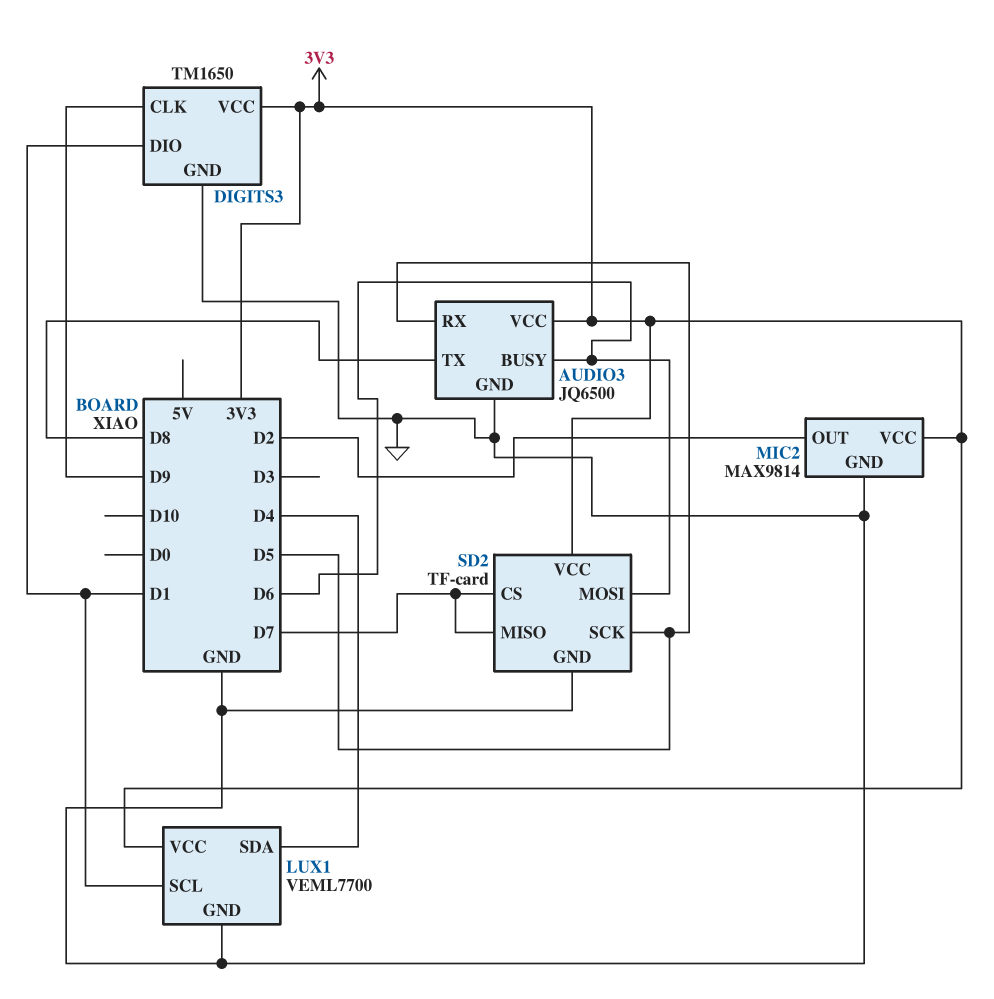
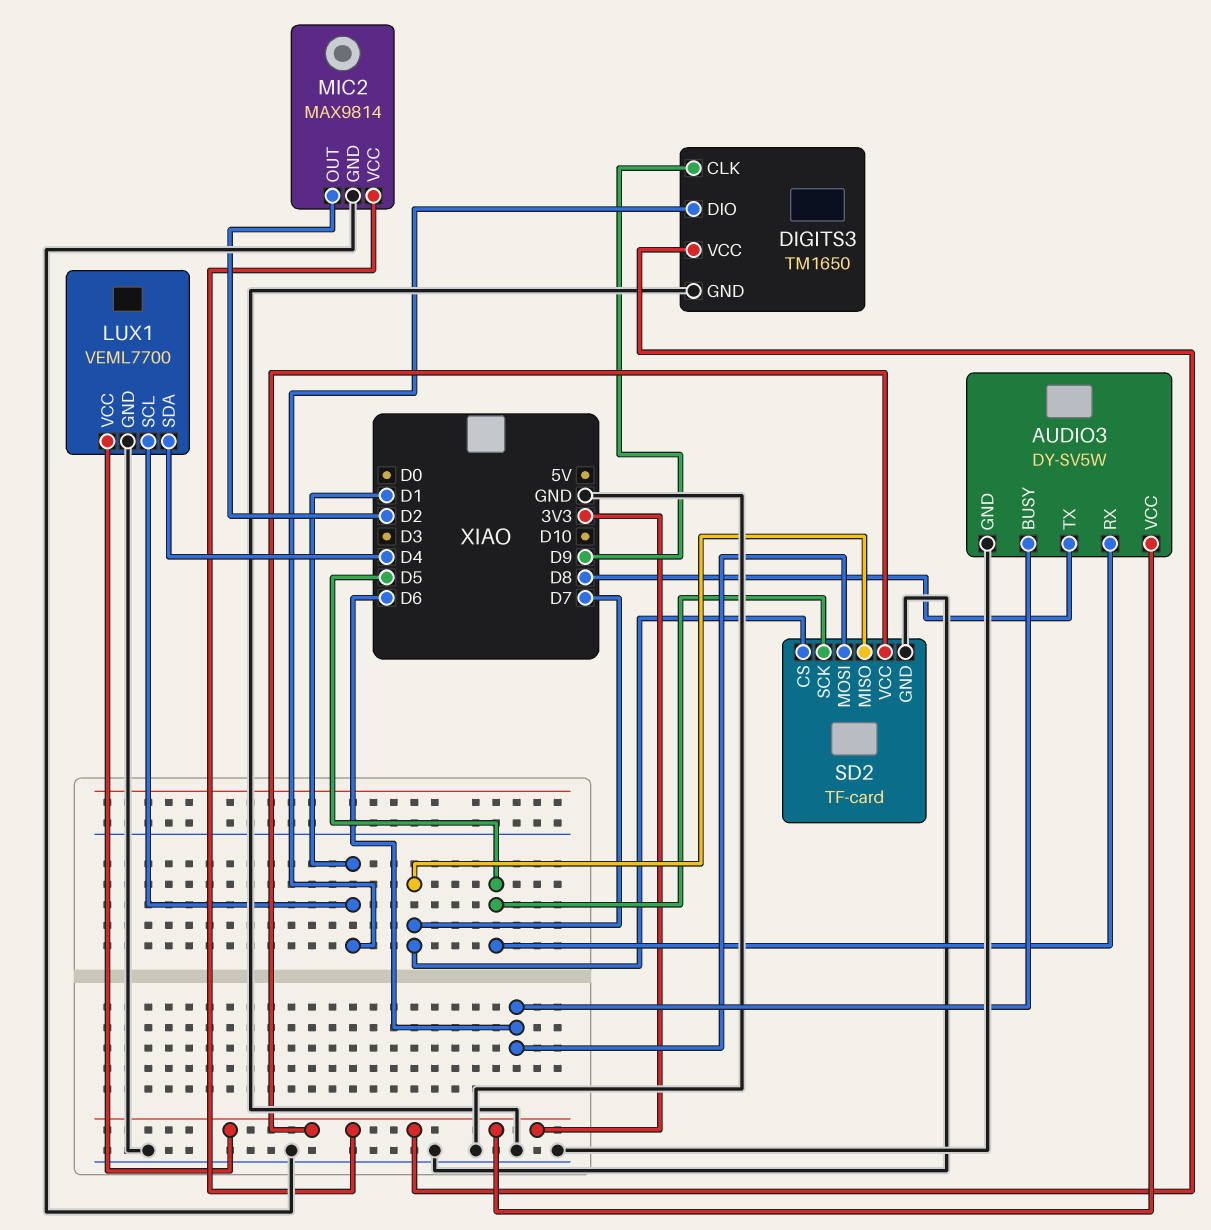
AUDIO3: JQ6500 -> DY-SV5W

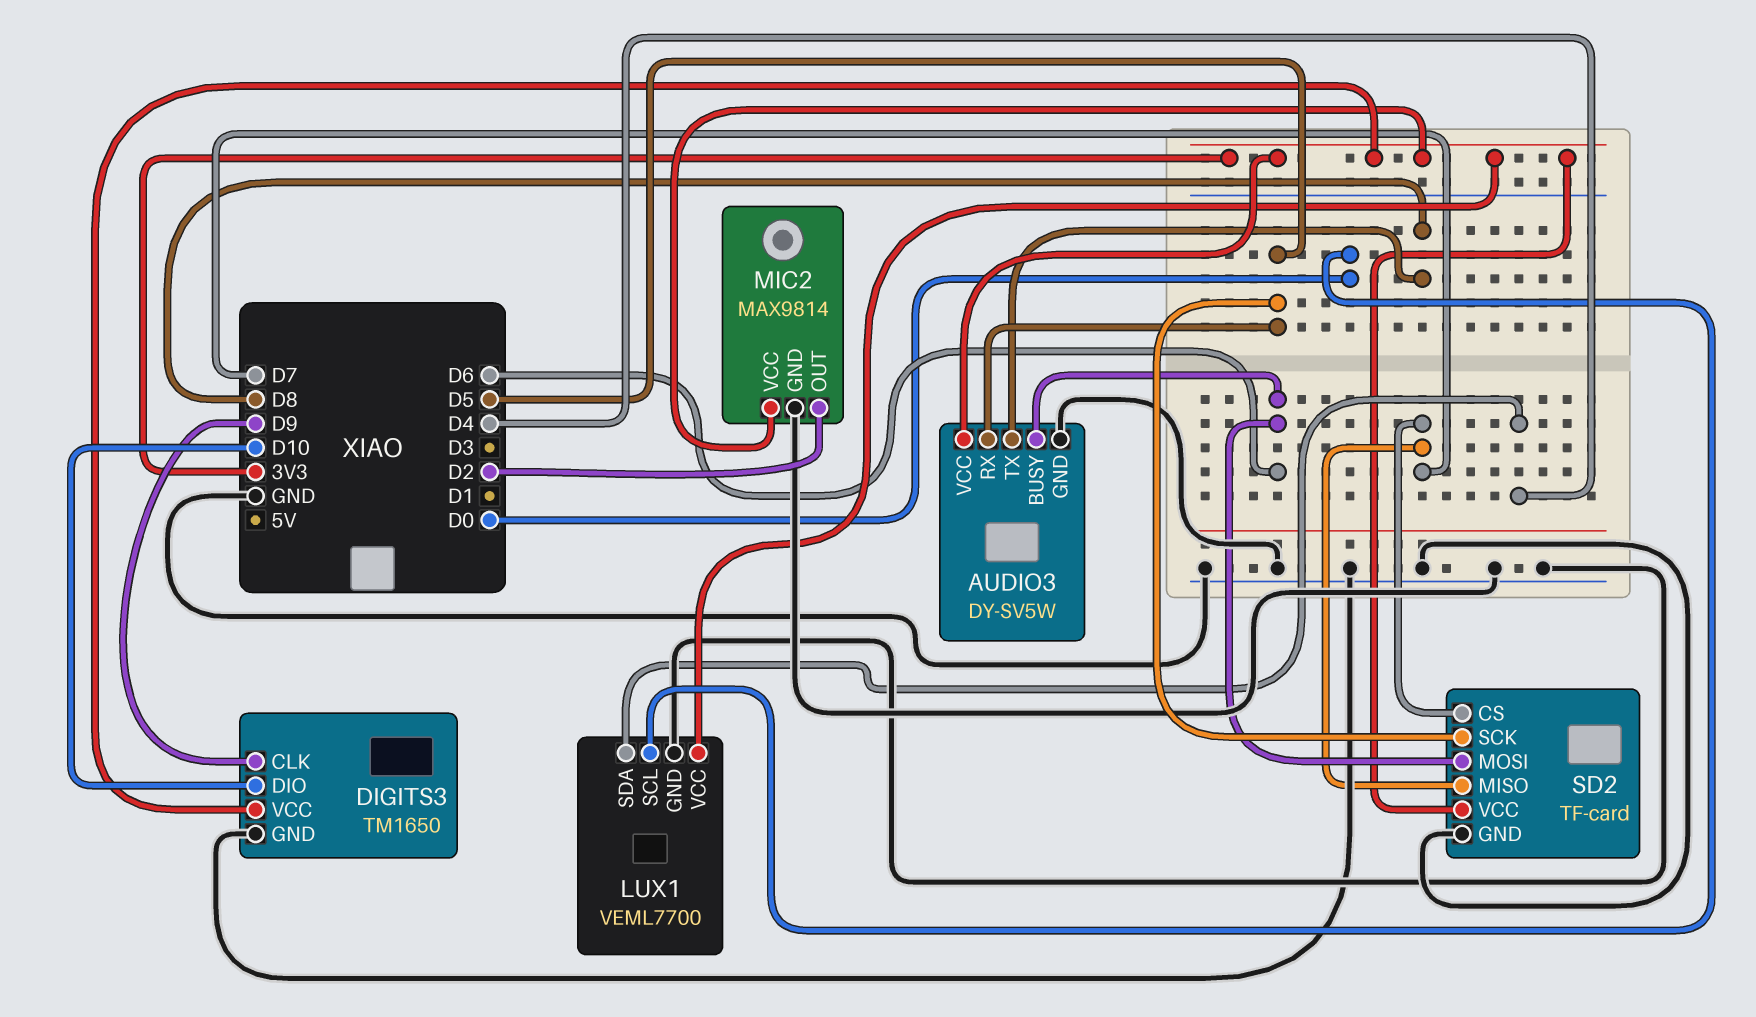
DIGITS3 pin DIO: D1 -> D10
LUX1 pin SCL: D1 -> D0

